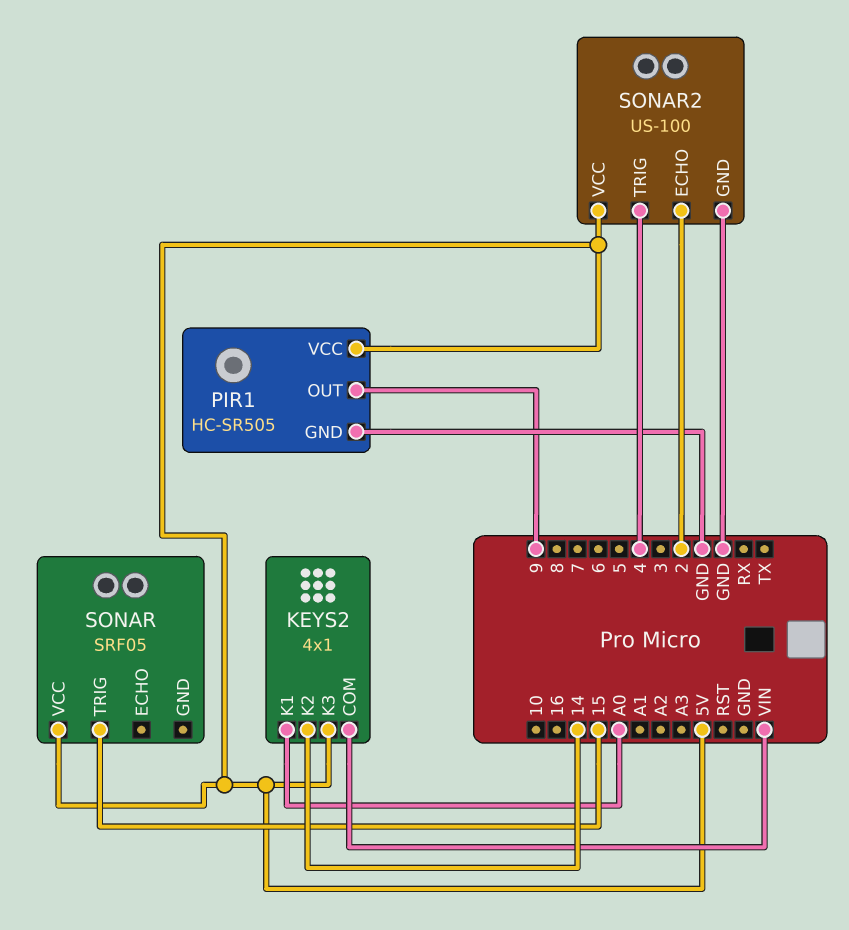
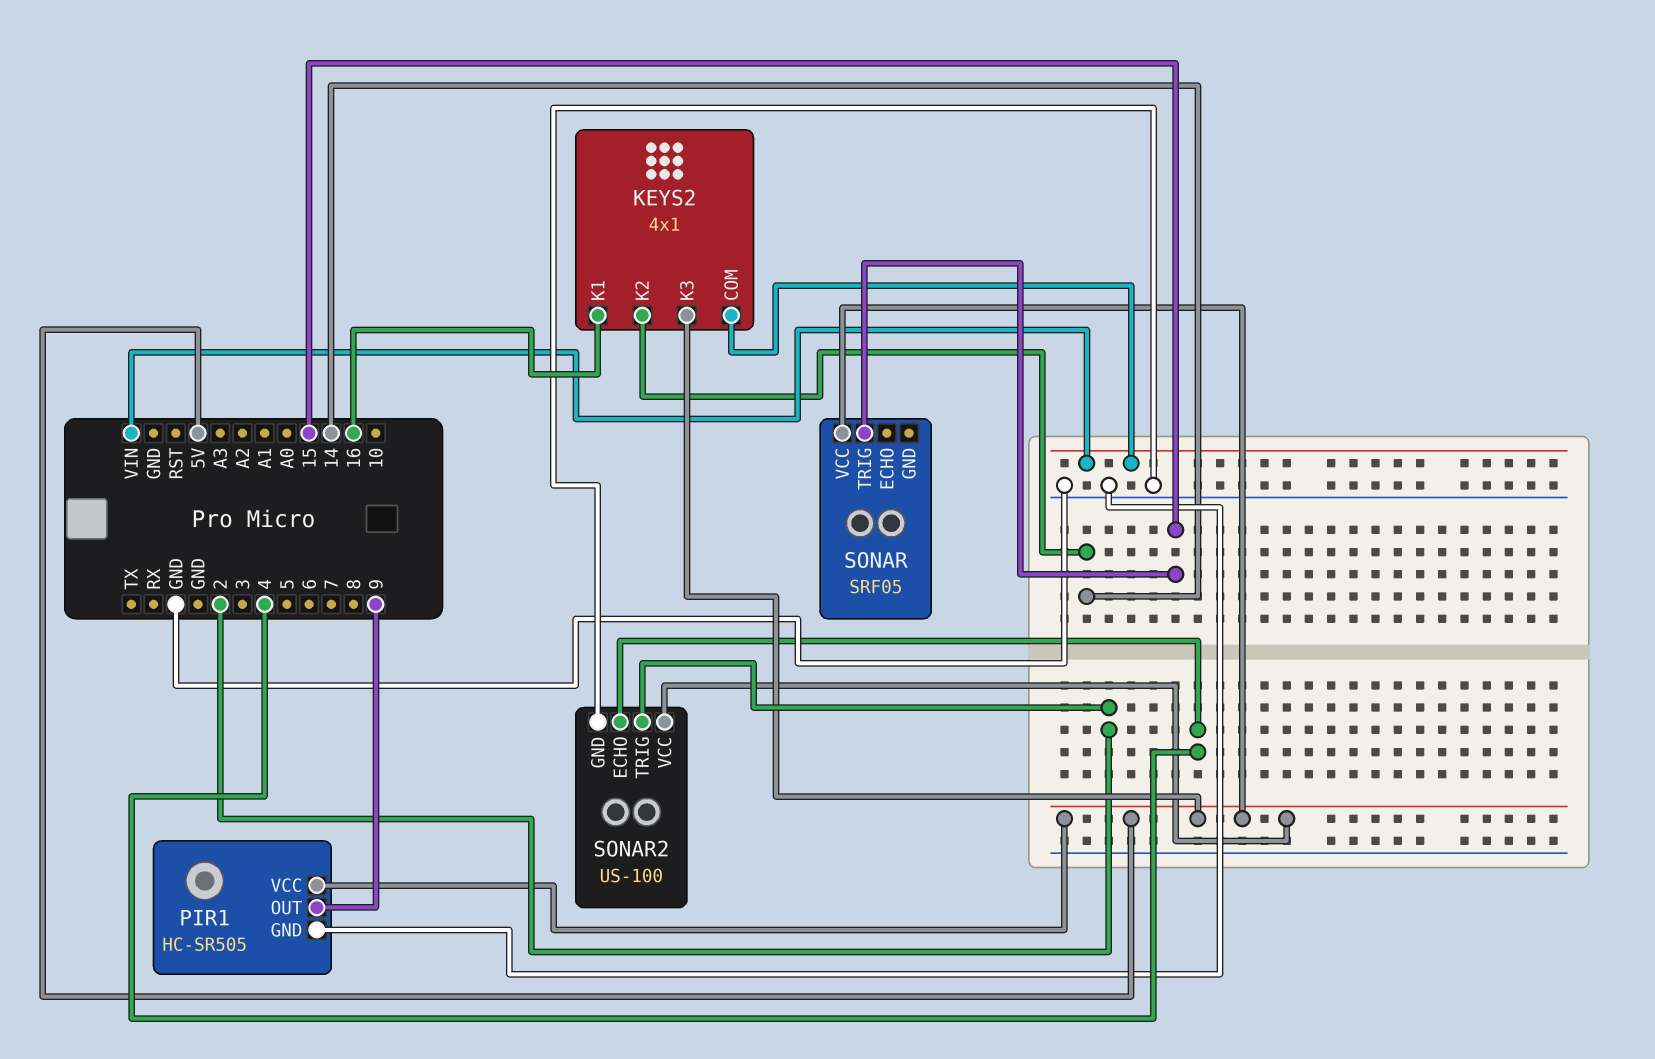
KEYS2 pin K1: A0 -> 16
SONAR2 pin ECHO: 2 -> 4
SONAR2 pin TRIG: 4 -> 2

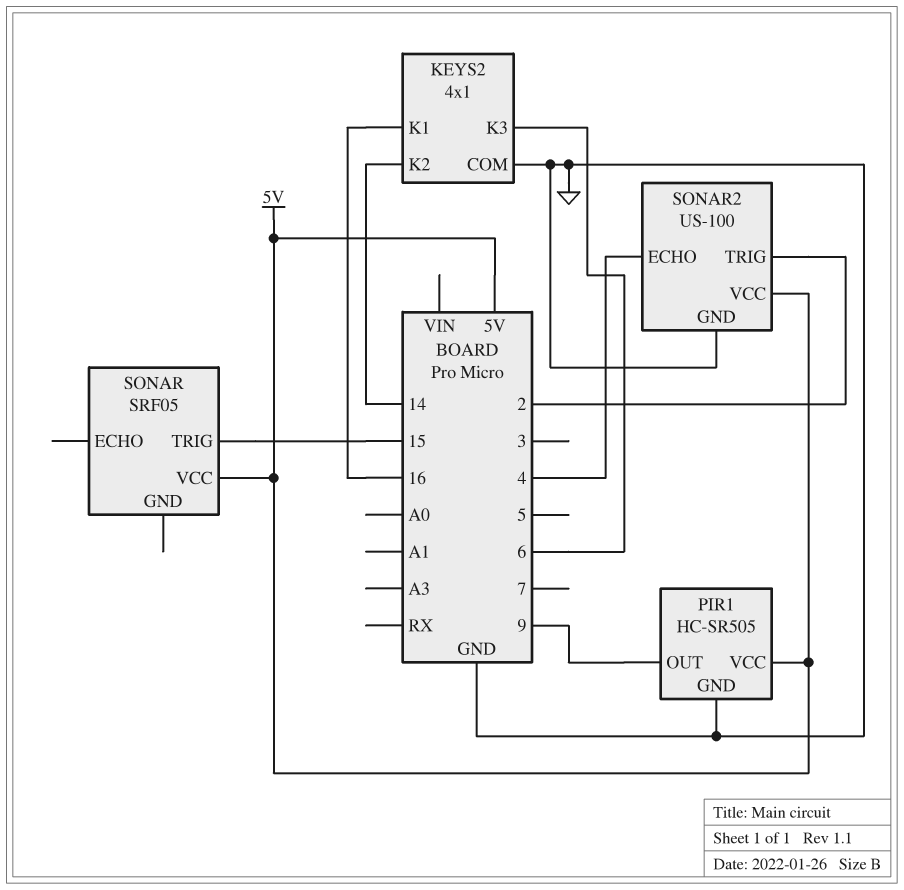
KEYS2 pin COM: VIN -> GND
KEYS2 pin K3: 5V -> 6

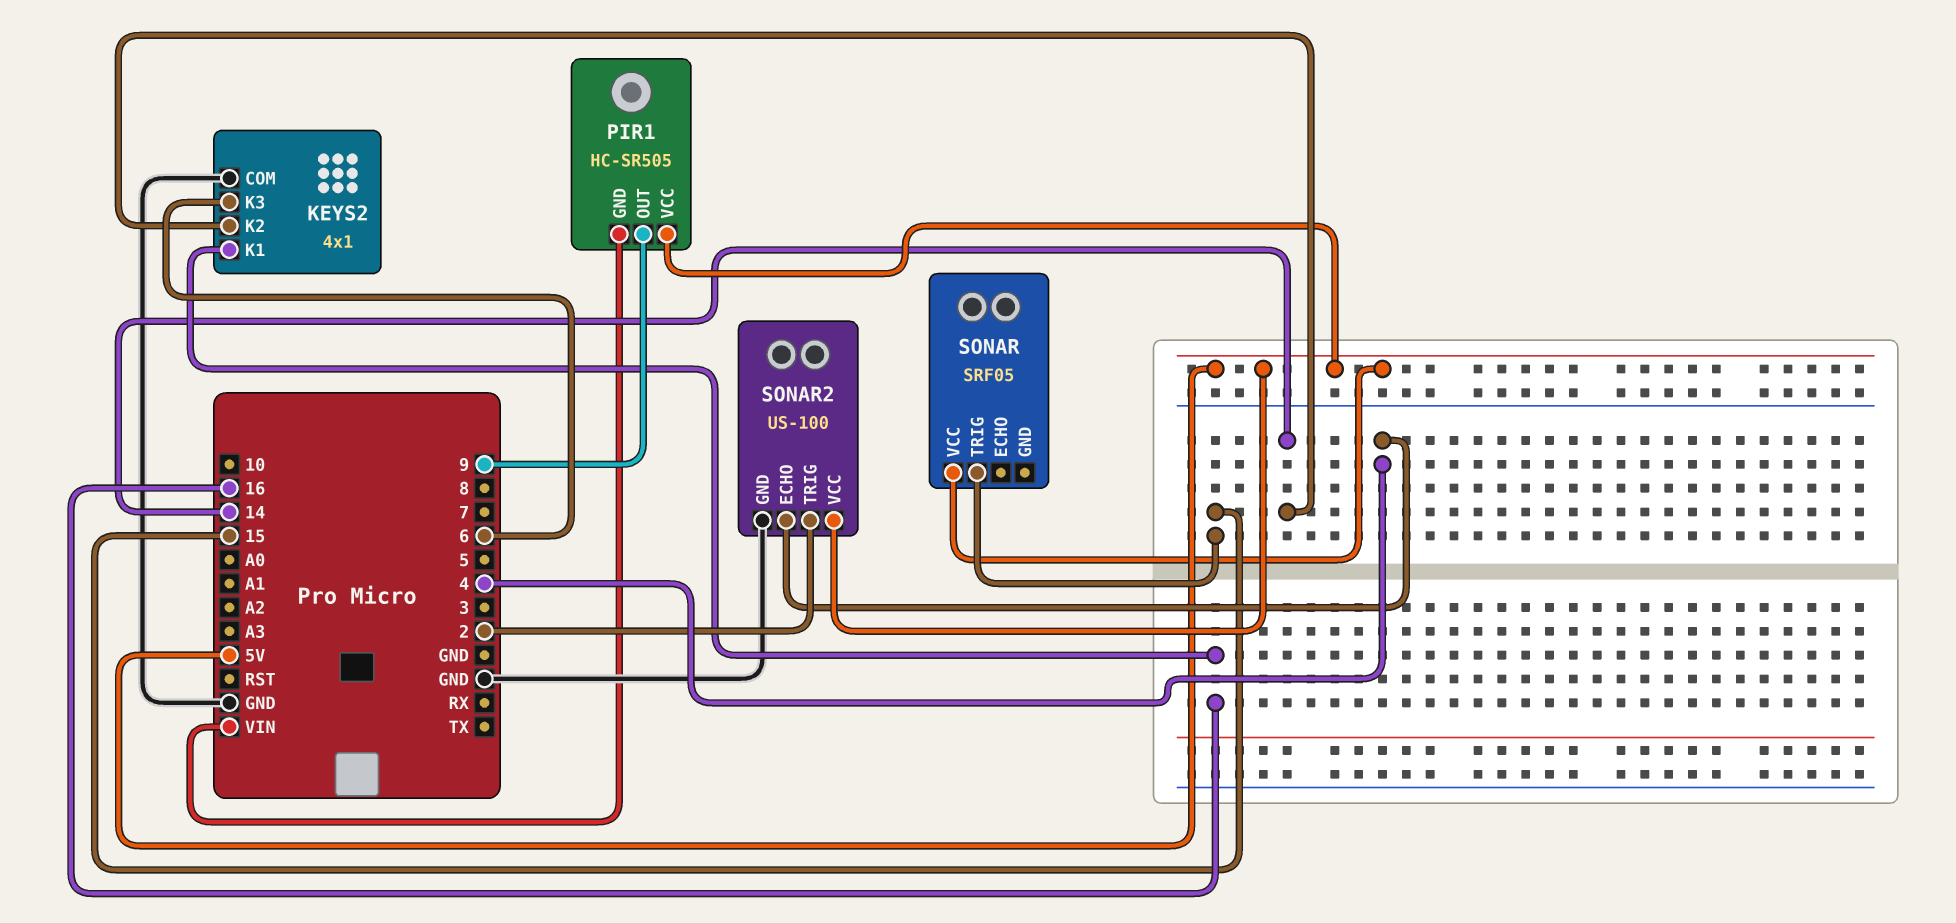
PIR1 pin GND: GND -> VIN

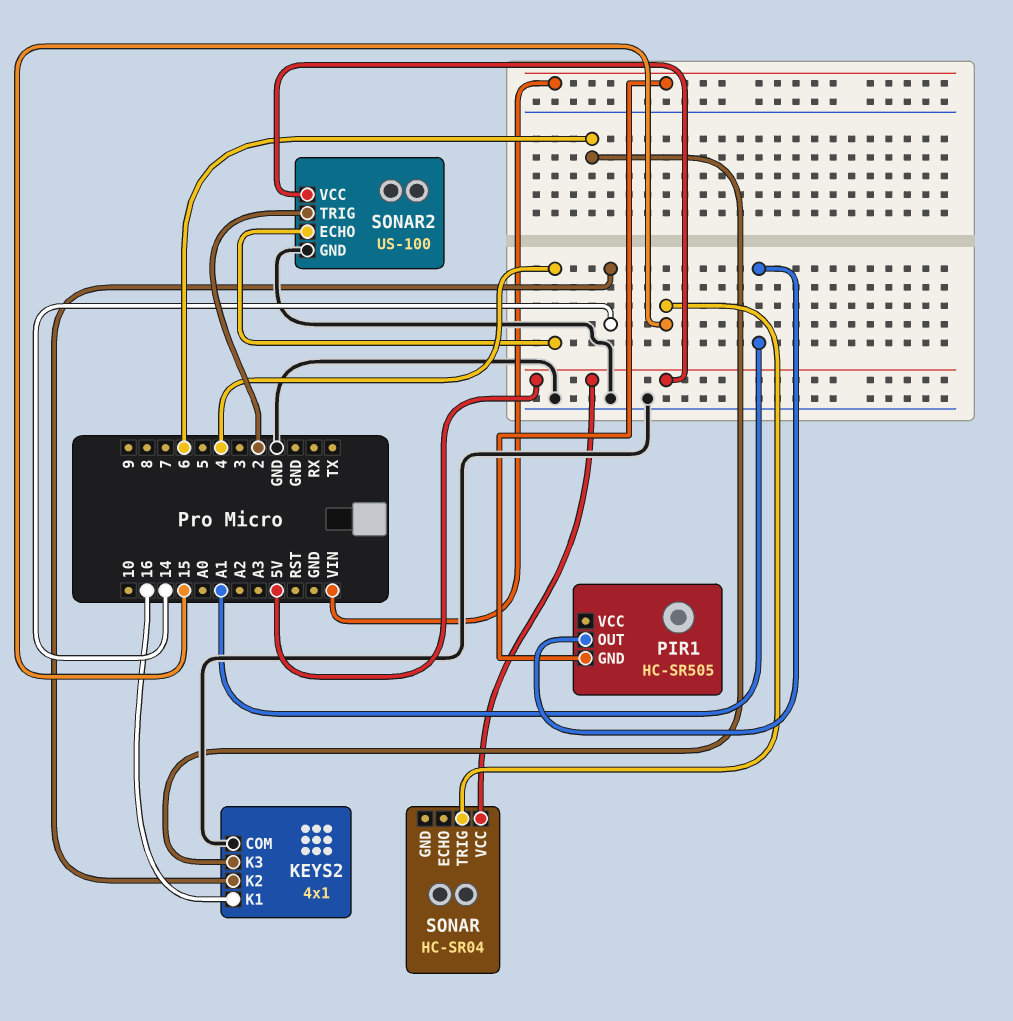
PIR1 pin OUT: 9 -> A1
PIR1 pin VCC: 5V -> none
SONAR: SRF05 -> HC-SR04

